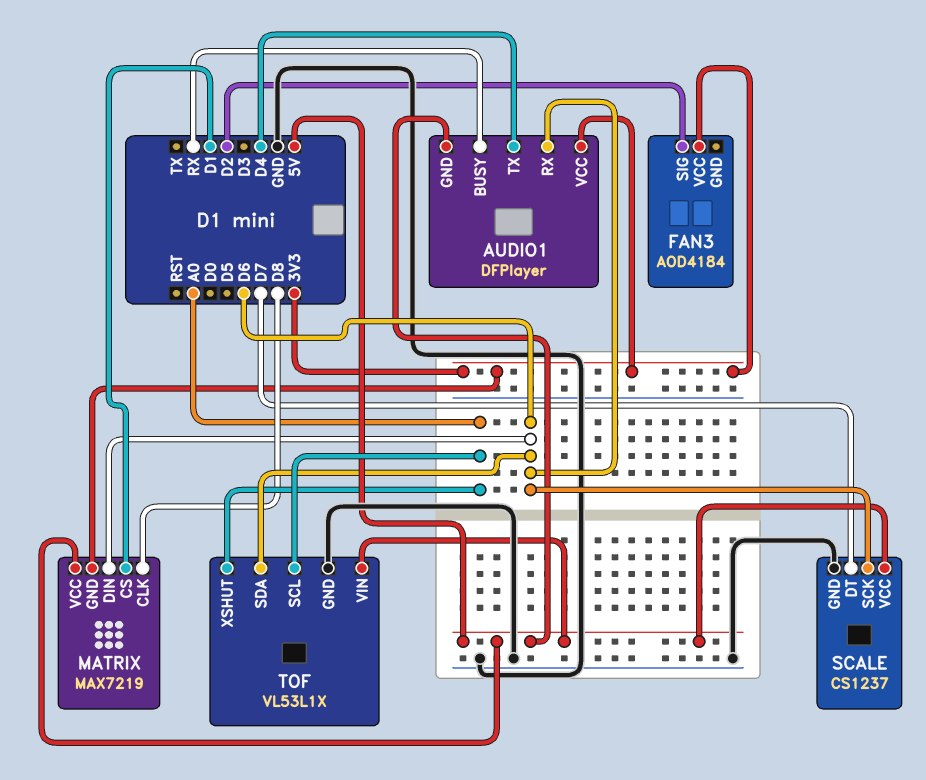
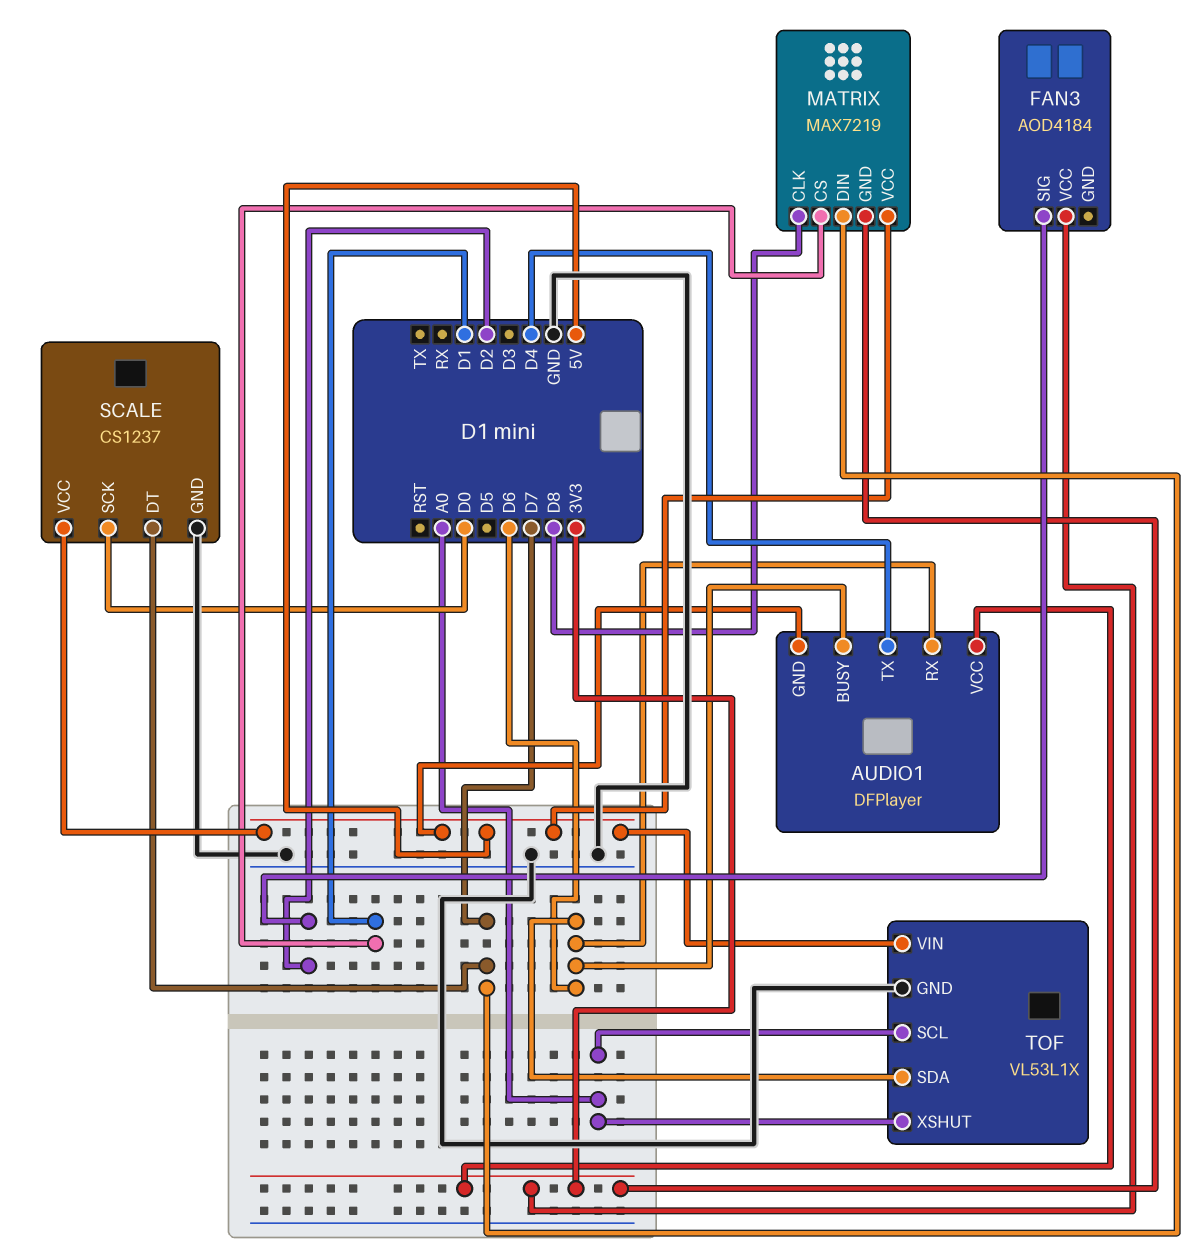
AUDIO1 pin BUSY: RX -> D6
MATRIX pin DIN: D6 -> D7
SCALE pin SCK: D6 -> D0

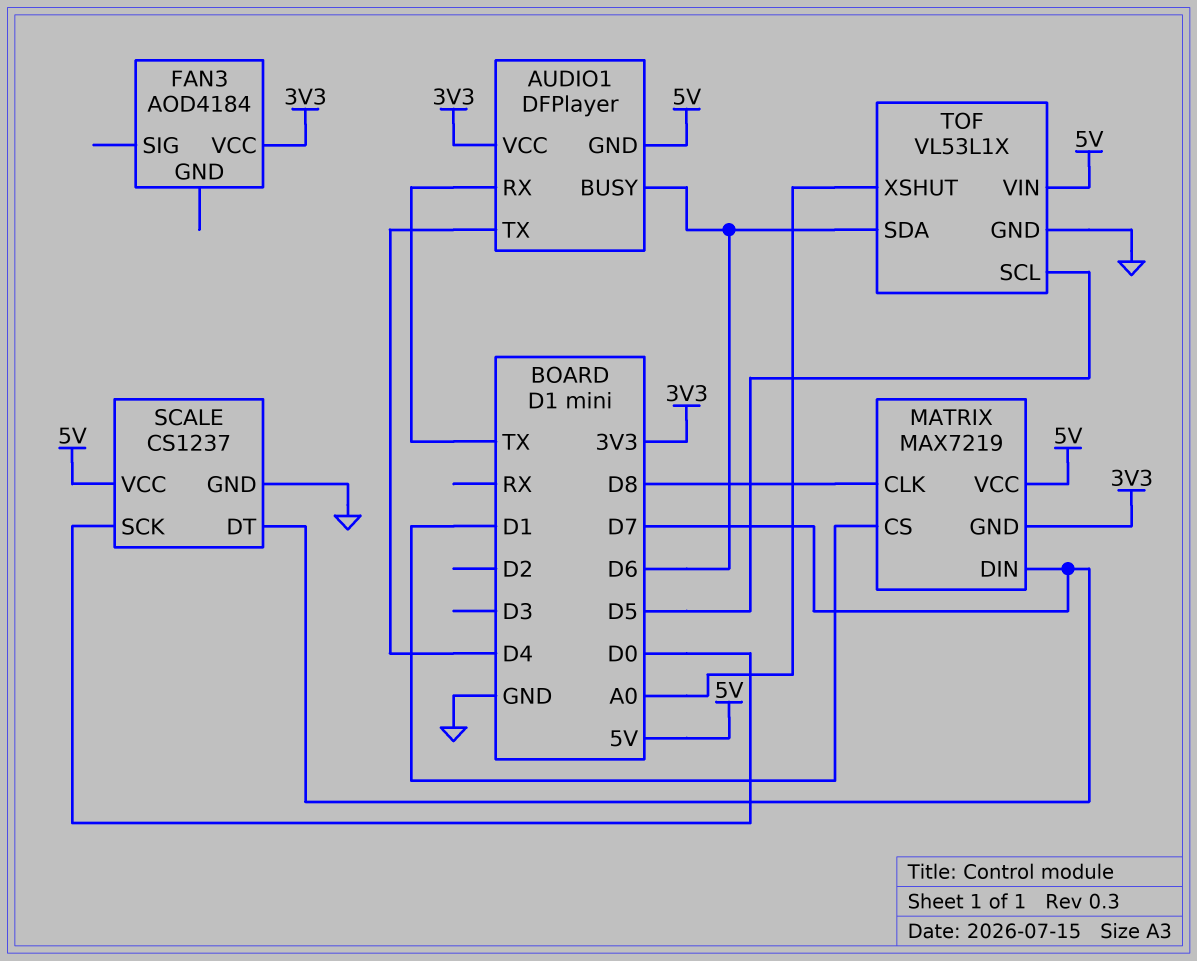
AUDIO1 pin RX: D6 -> TX
FAN3 pin SIG: D2 -> none
TOF pin SCL: A0 -> D5

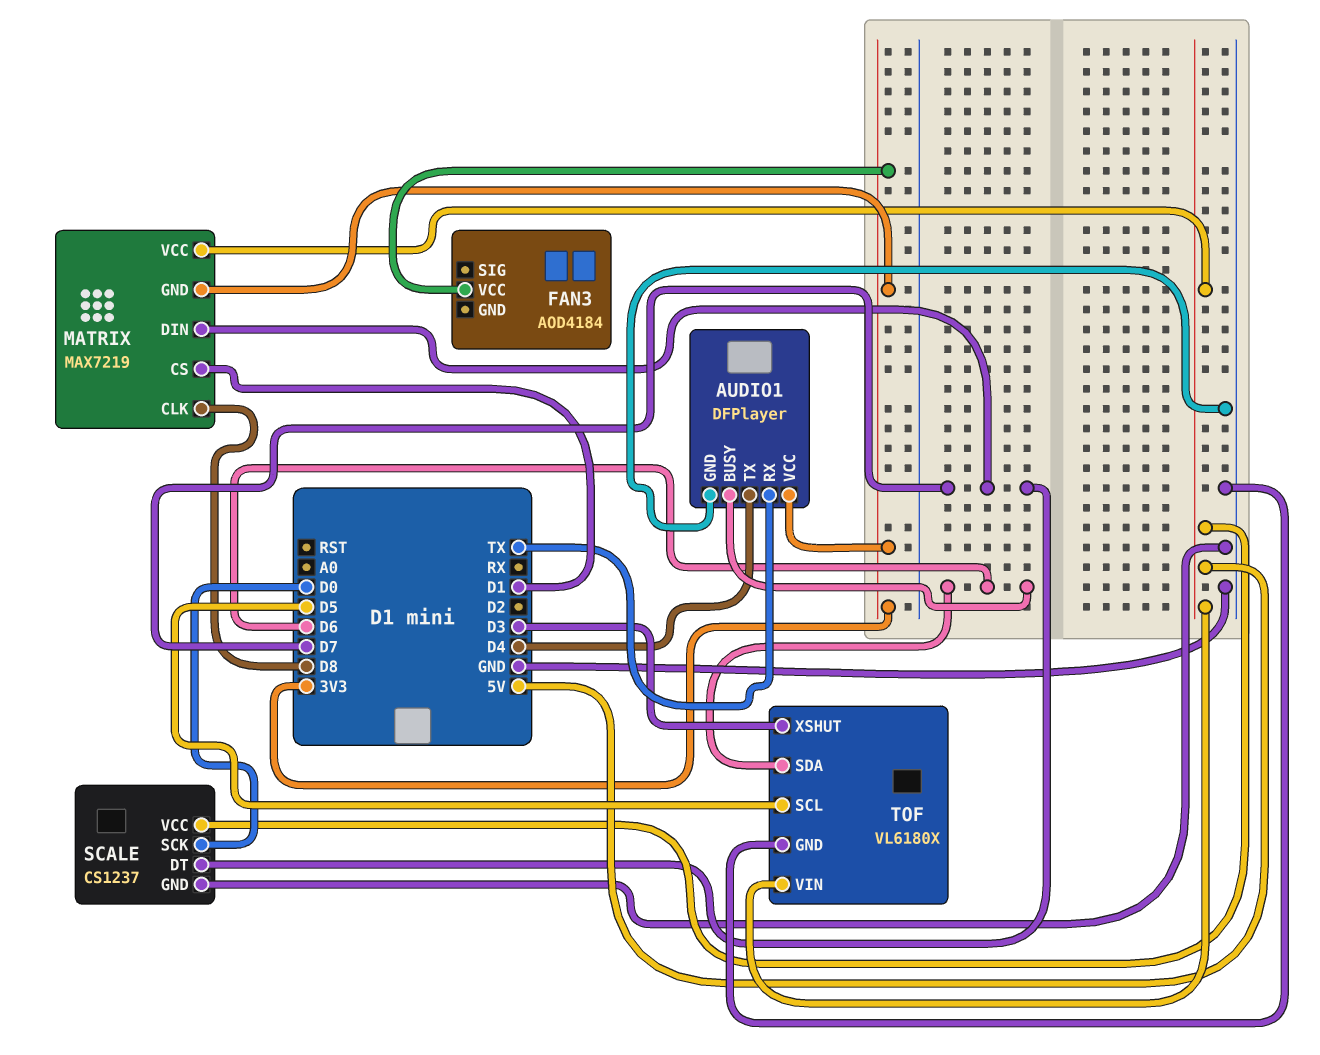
AUDIO1 pin GND: 5V -> GND
TOF: VL53L1X -> VL6180X
TOF pin XSHUT: A0 -> D3

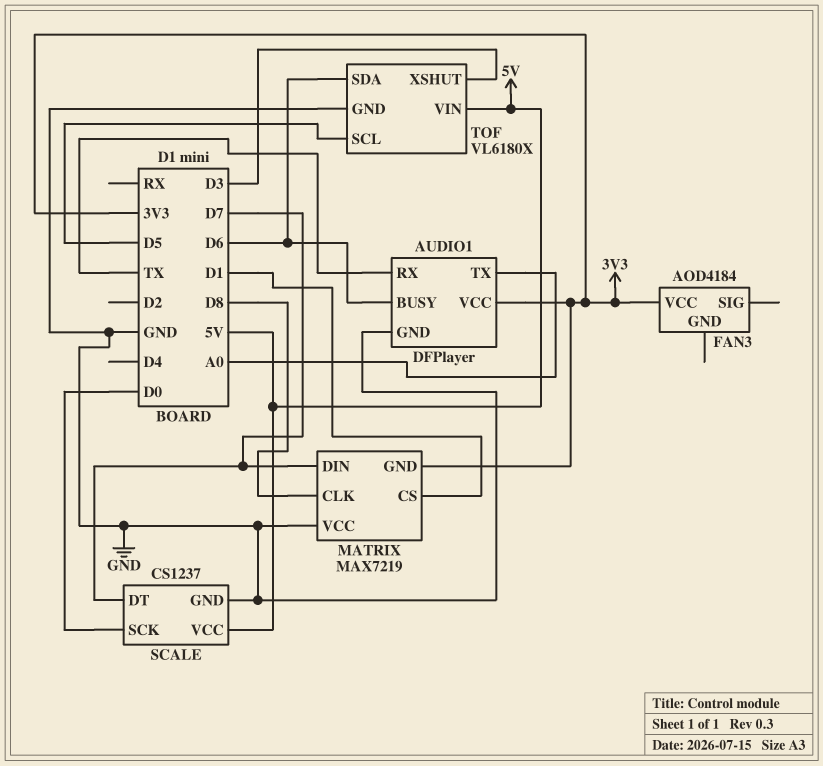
AUDIO1 pin TX: D4 -> A0
MATRIX pin VCC: 5V -> GND

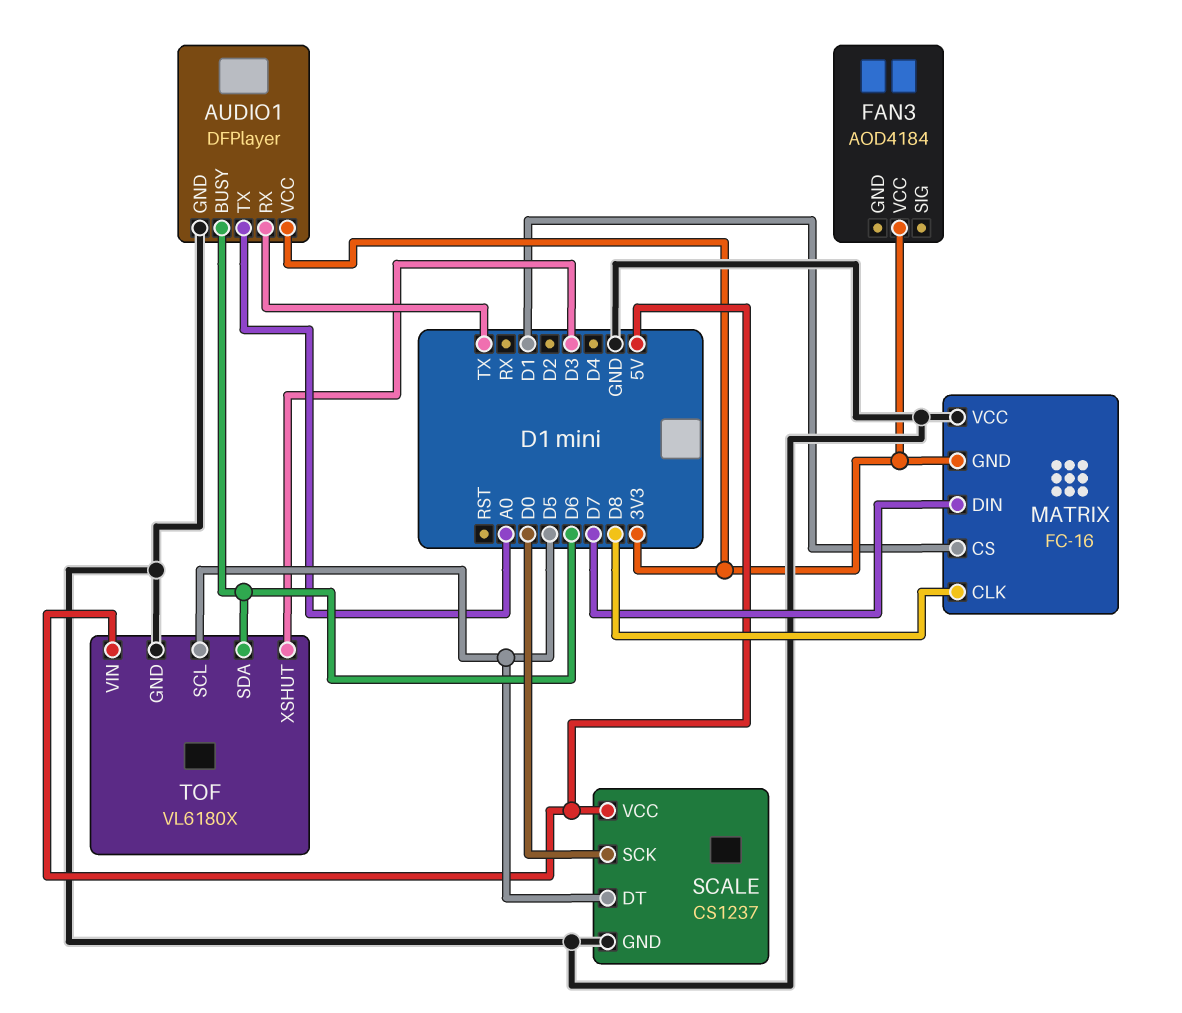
MATRIX: MAX7219 -> FC-16
SCALE pin DT: D7 -> D5

